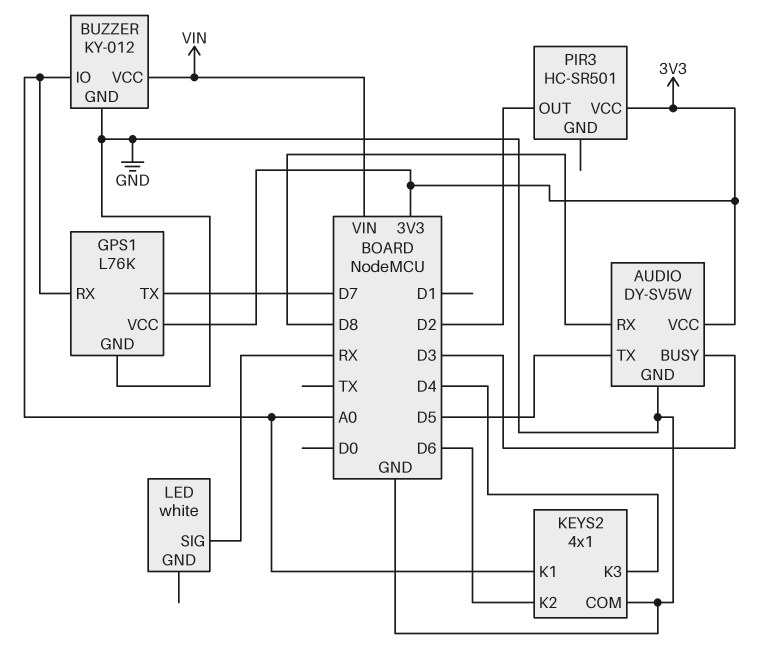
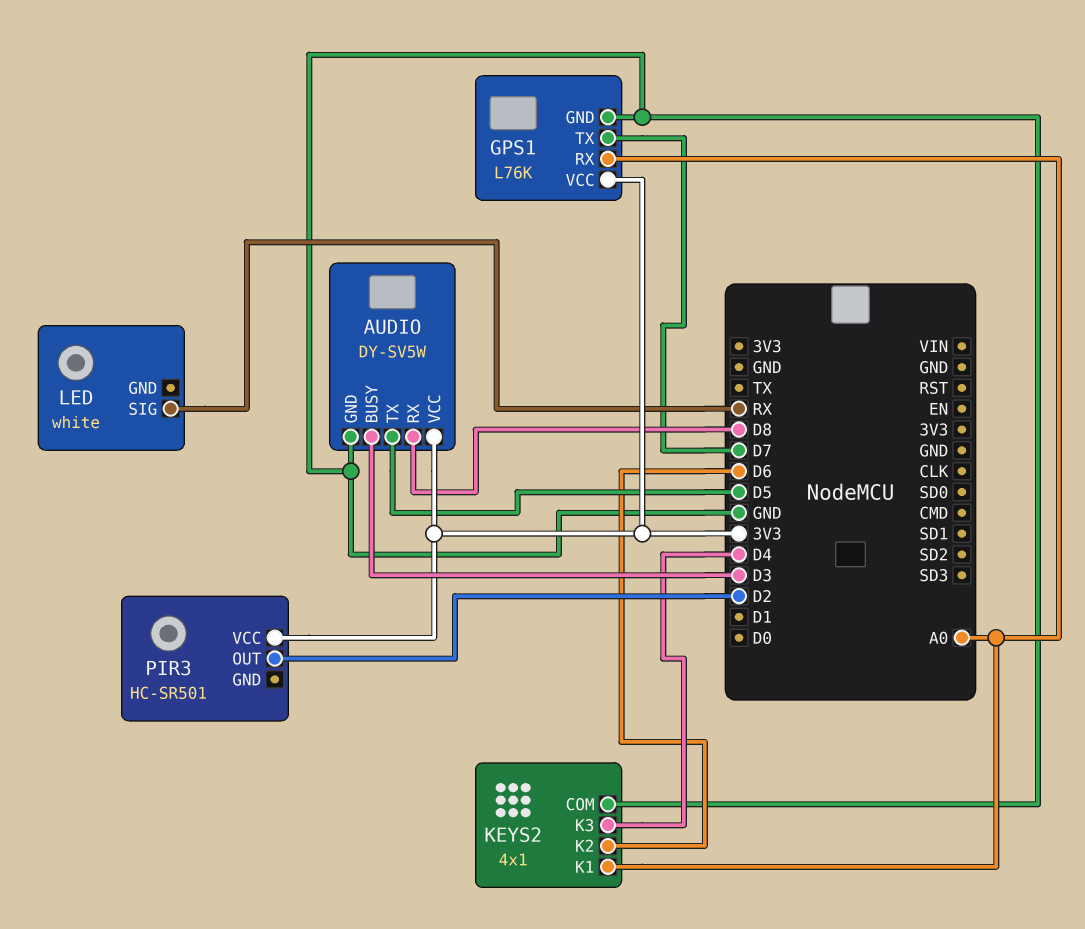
BUZZER: KY-012 -> none
BUZZER pin GND: GND -> none
BUZZER pin IO: A0 -> none
BUZZER pin VCC: VIN -> none

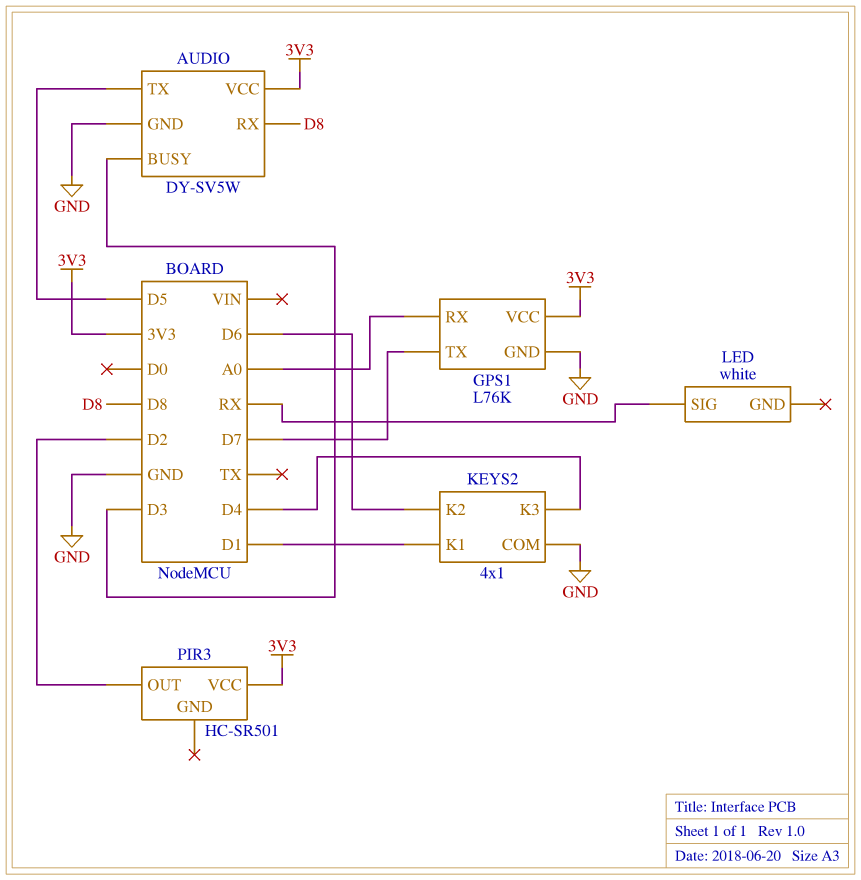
KEYS2 pin K1: A0 -> D1

